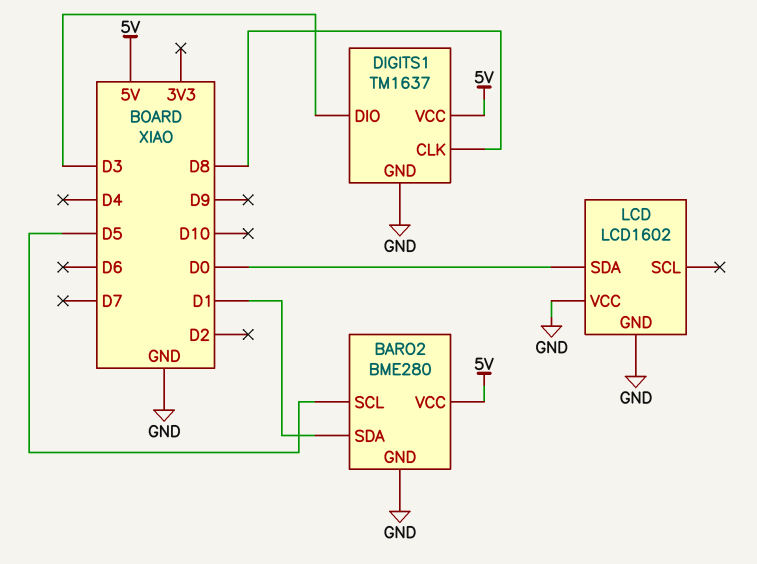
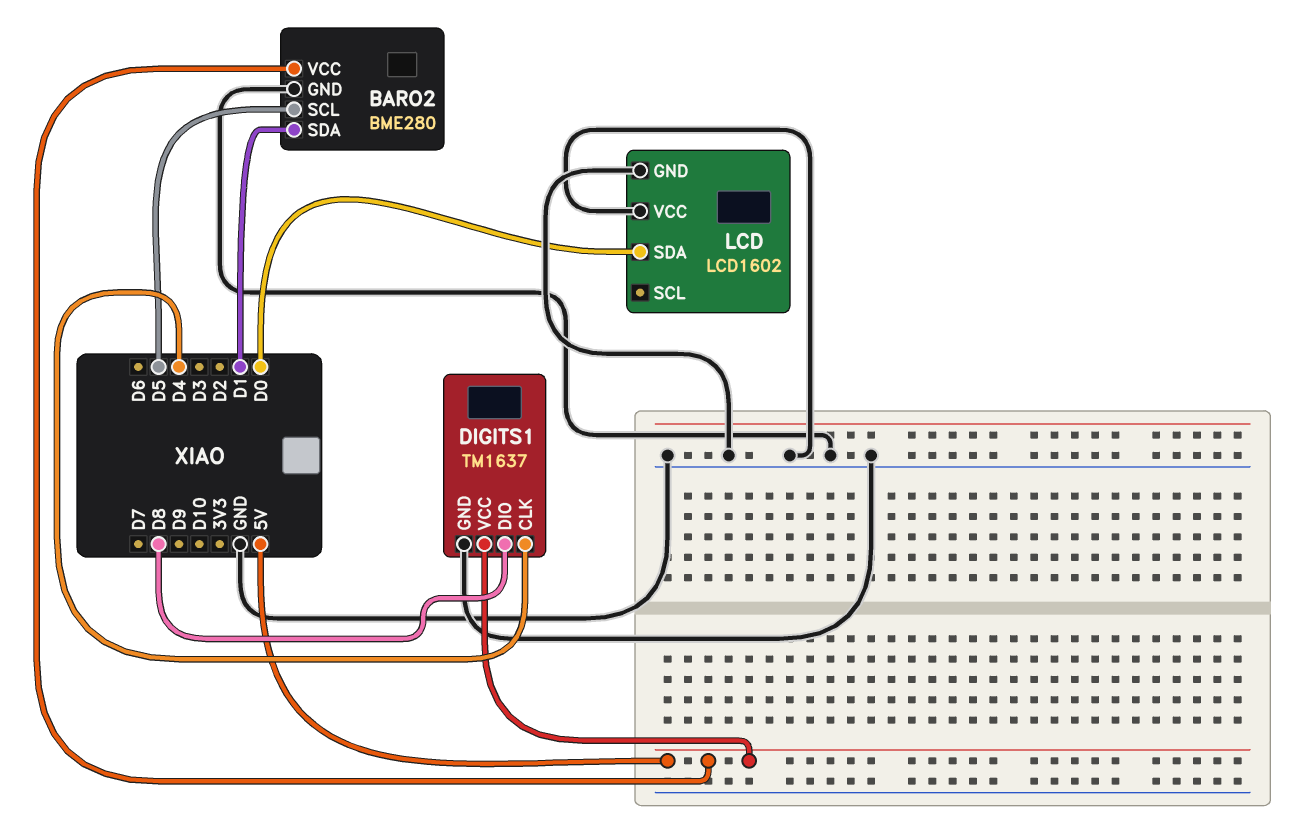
DIGITS1 pin CLK: D8 -> D4
DIGITS1 pin DIO: D3 -> D8

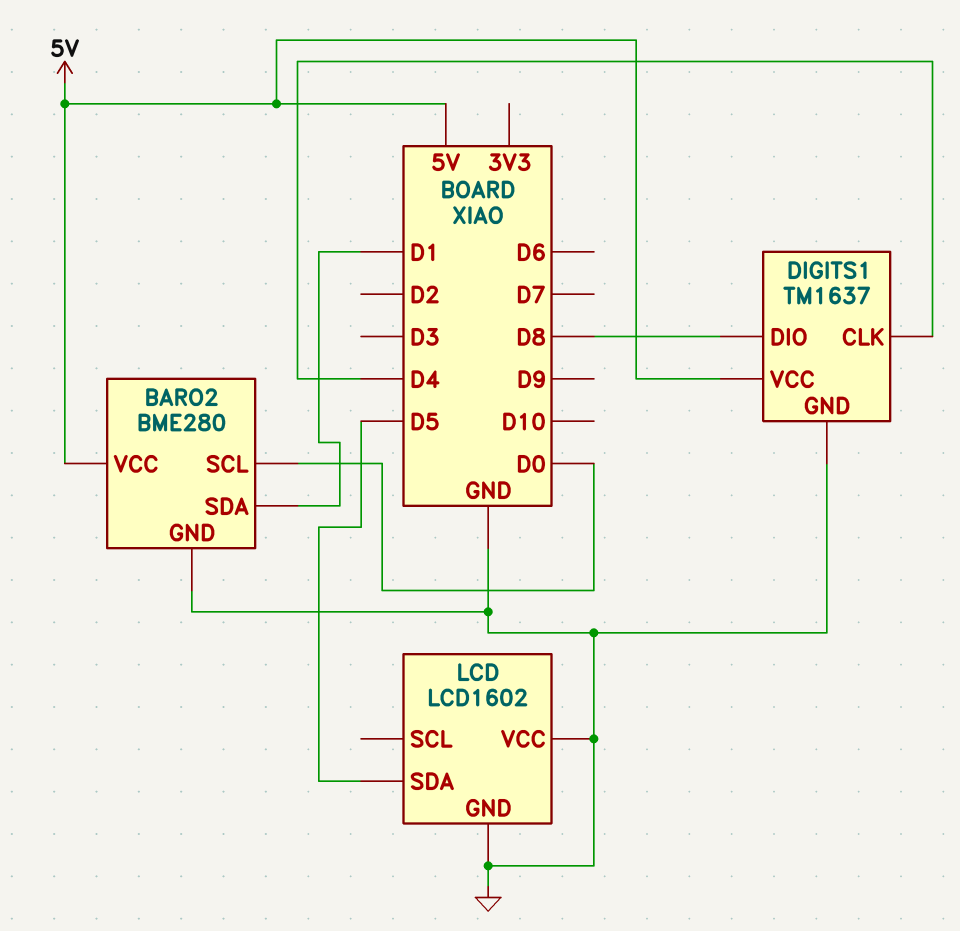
BARO2 pin SCL: D5 -> D0
LCD pin SDA: D0 -> D5

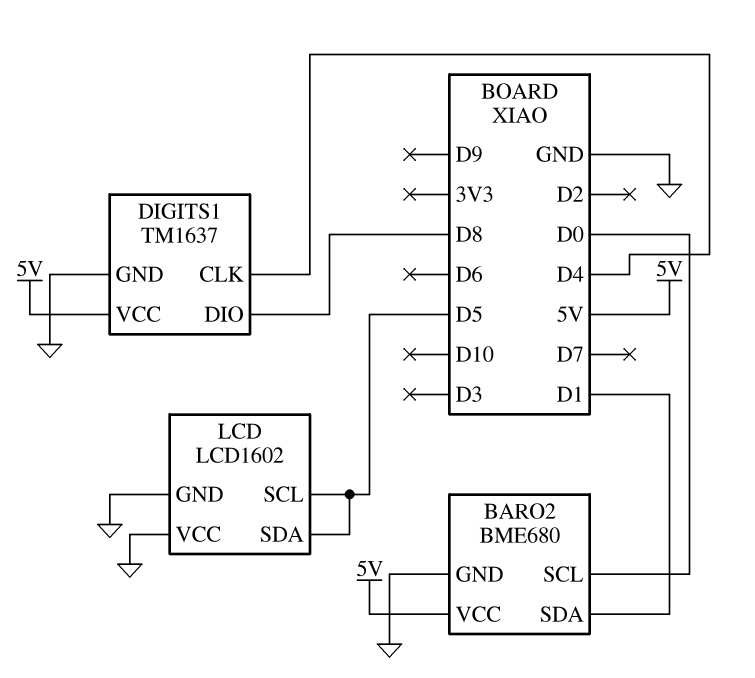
BARO2: BME280 -> BME680
LCD pin SCL: none -> D5

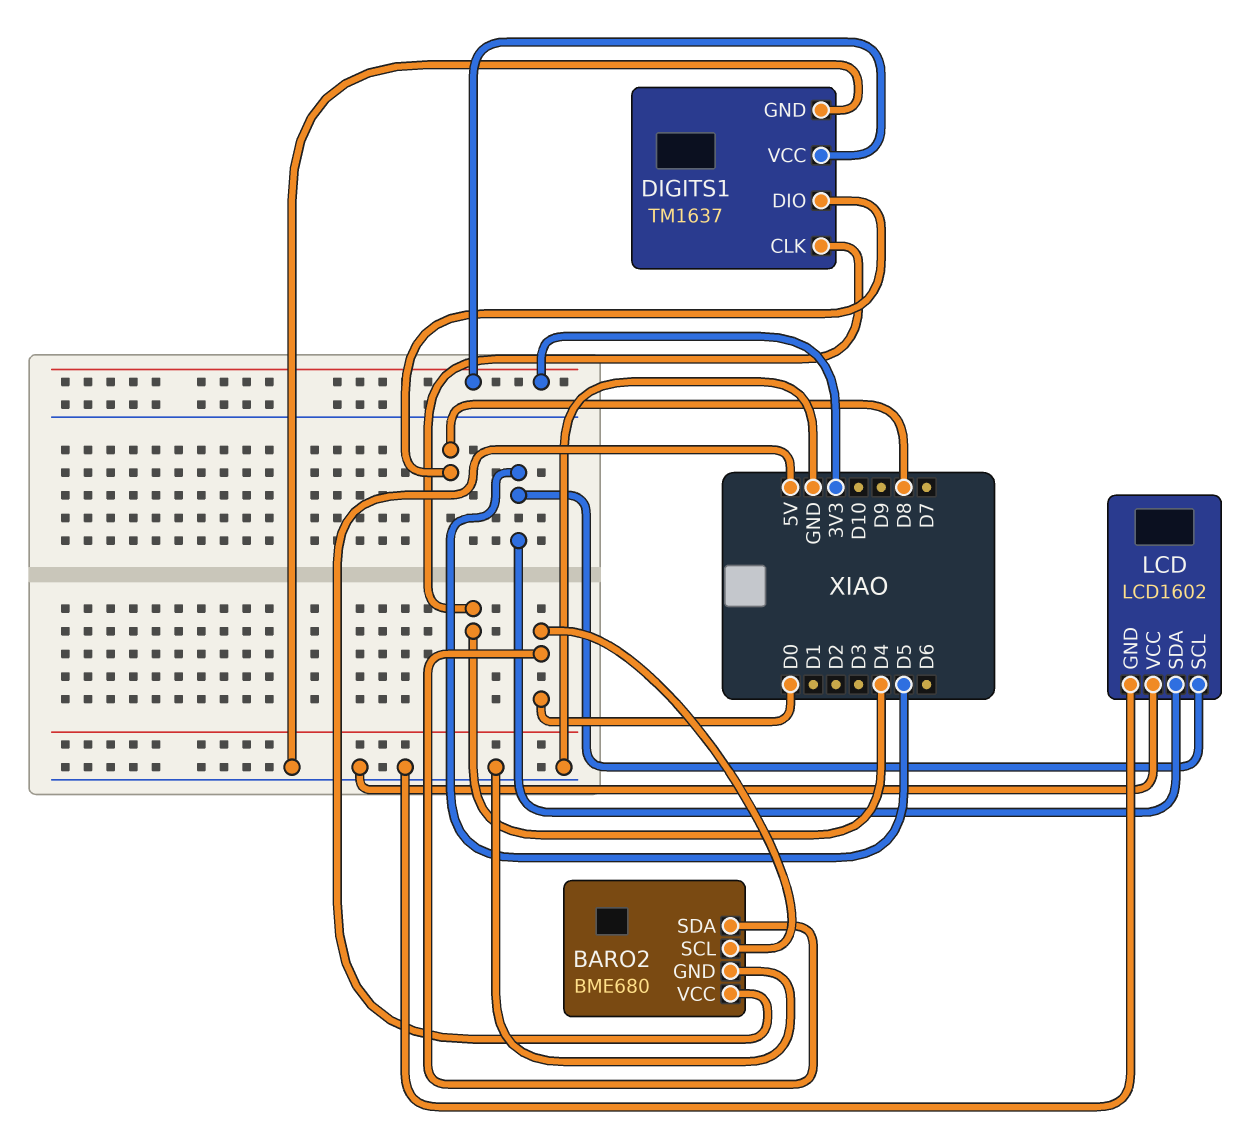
BARO2 pin SDA: D1 -> D0
DIGITS1 pin VCC: 5V -> 3V3

